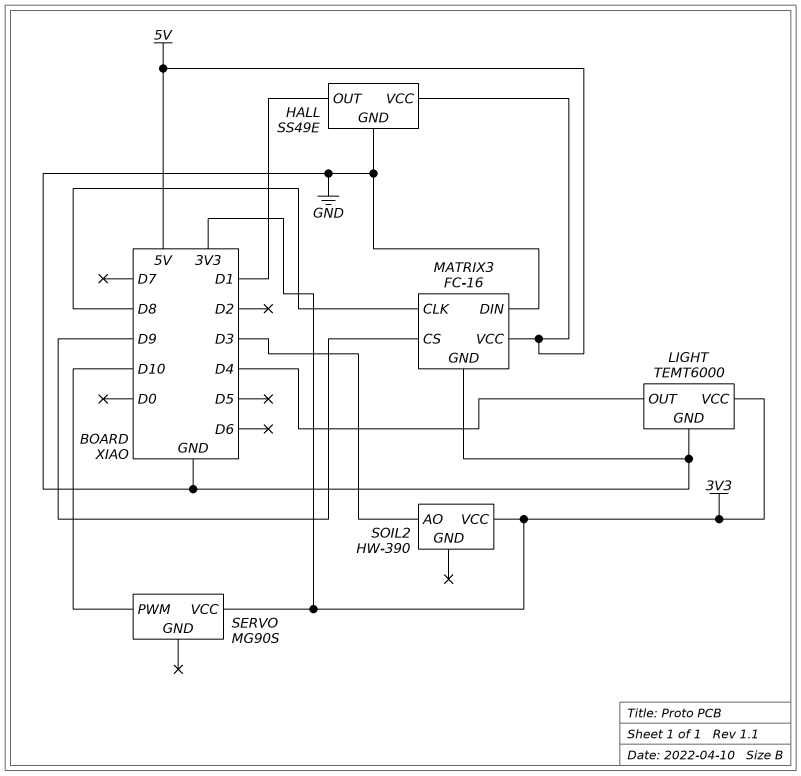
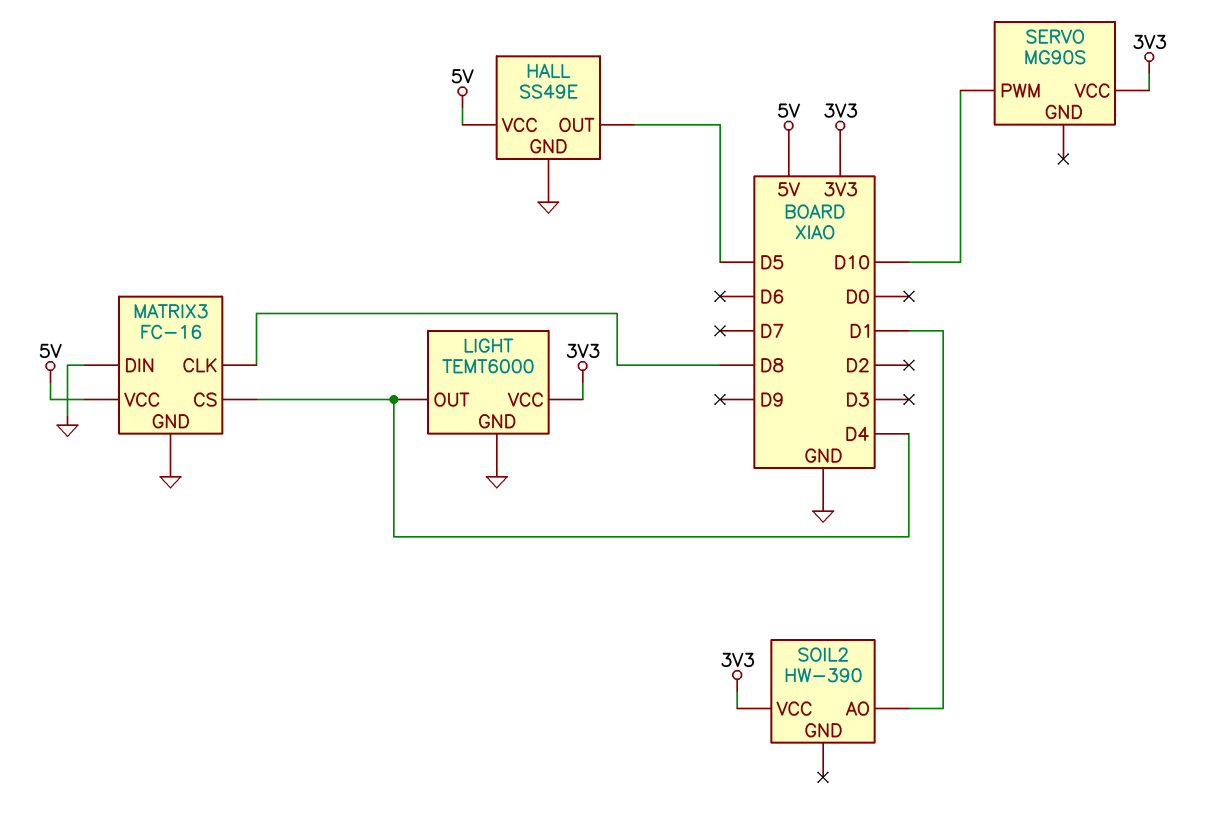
HALL pin OUT: D1 -> D5
MATRIX3 pin CS: D9 -> D4
SOIL2 pin AO: D3 -> D1

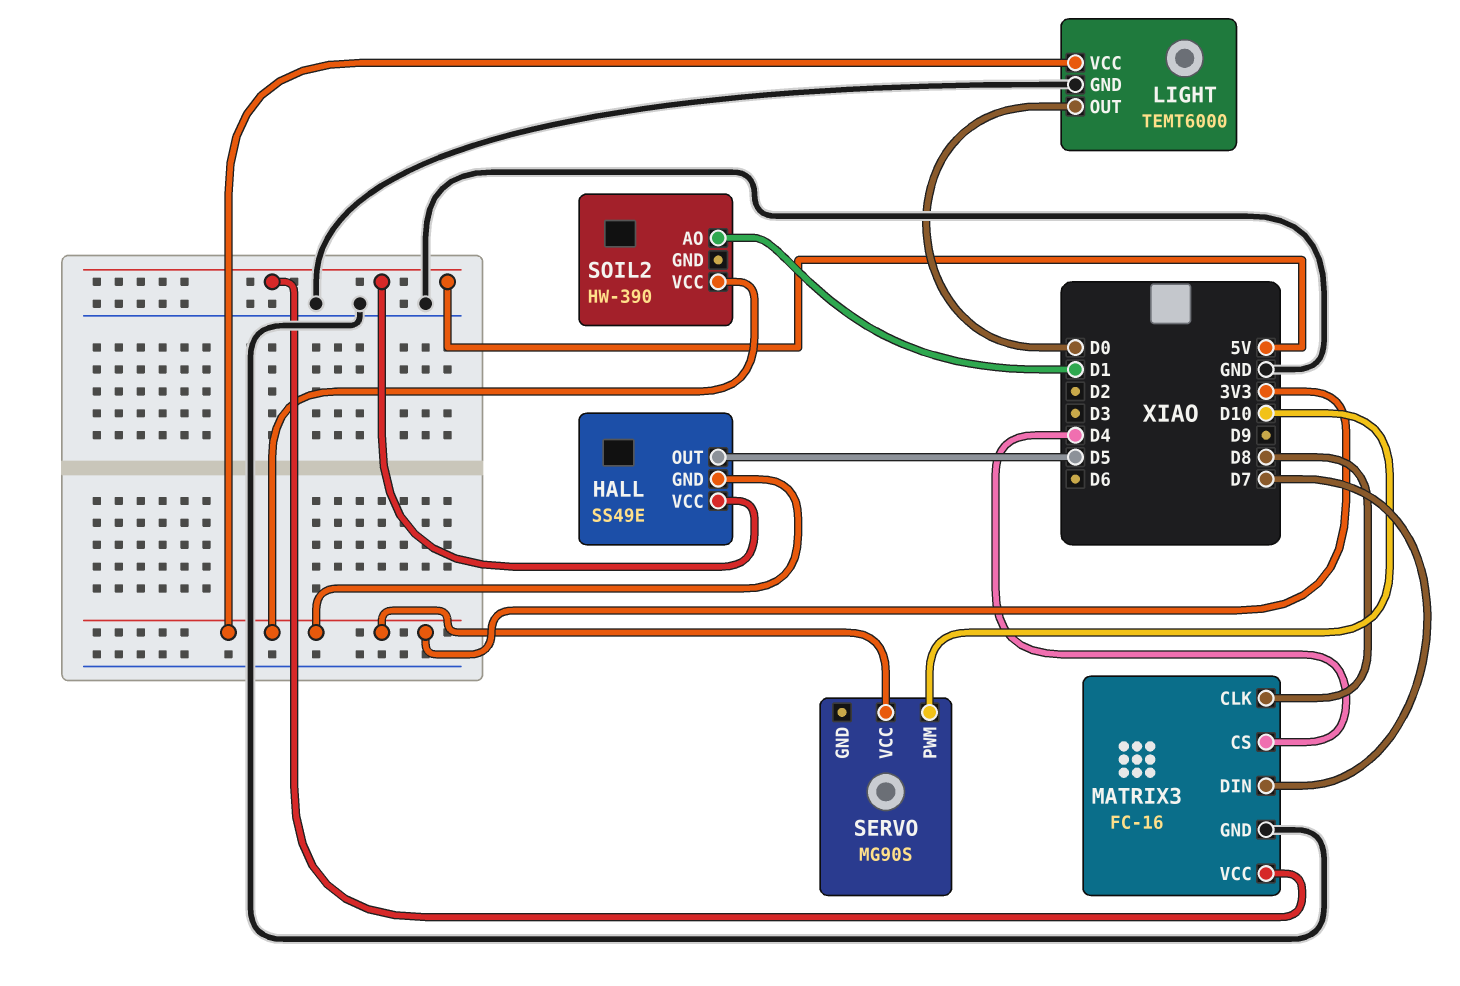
HALL pin GND: GND -> 3V3
LIGHT pin OUT: D4 -> D0
MATRIX3 pin DIN: GND -> D7

